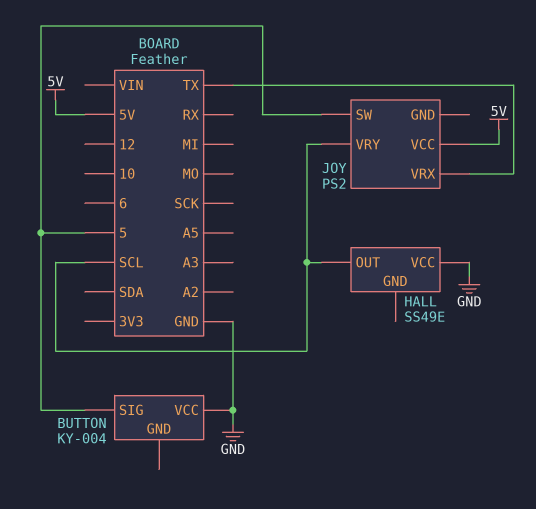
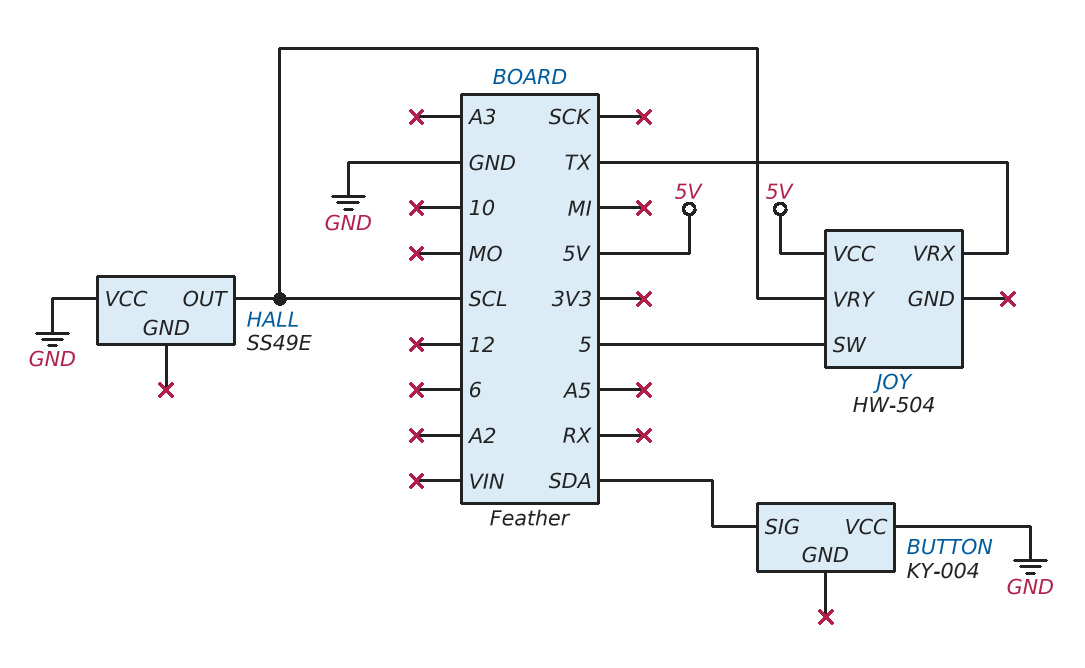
BUTTON pin SIG: 5 -> SDA
JOY: PS2 -> HW-504

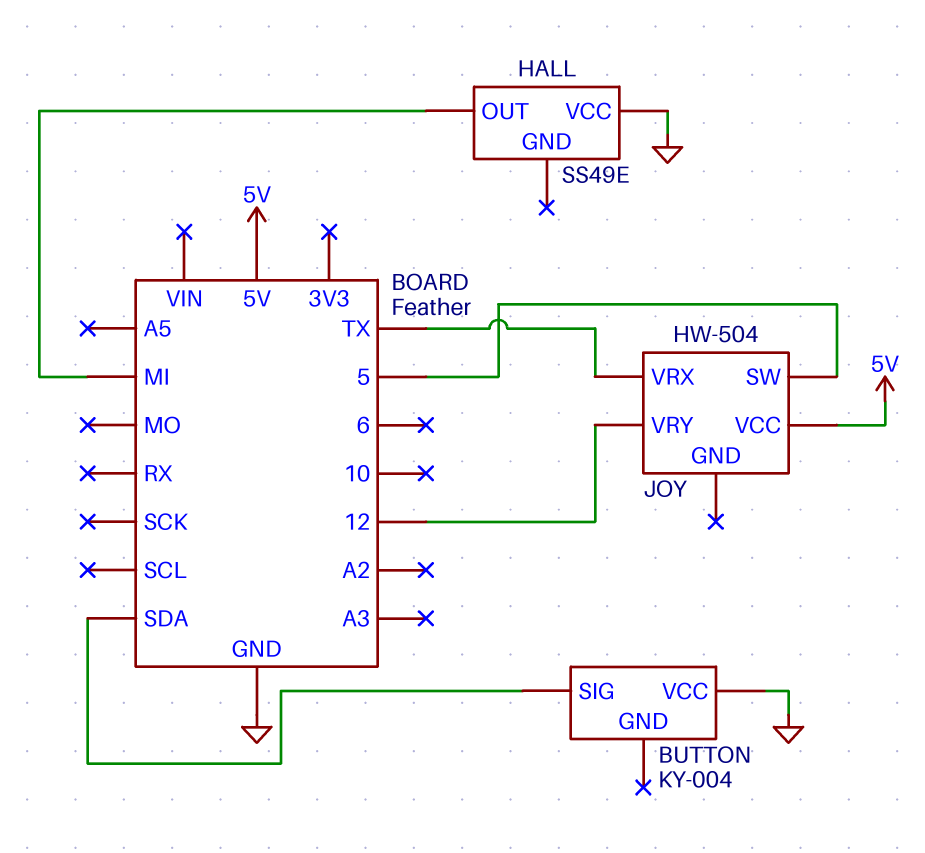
HALL pin OUT: SCL -> MI
JOY pin VRY: SCL -> 12

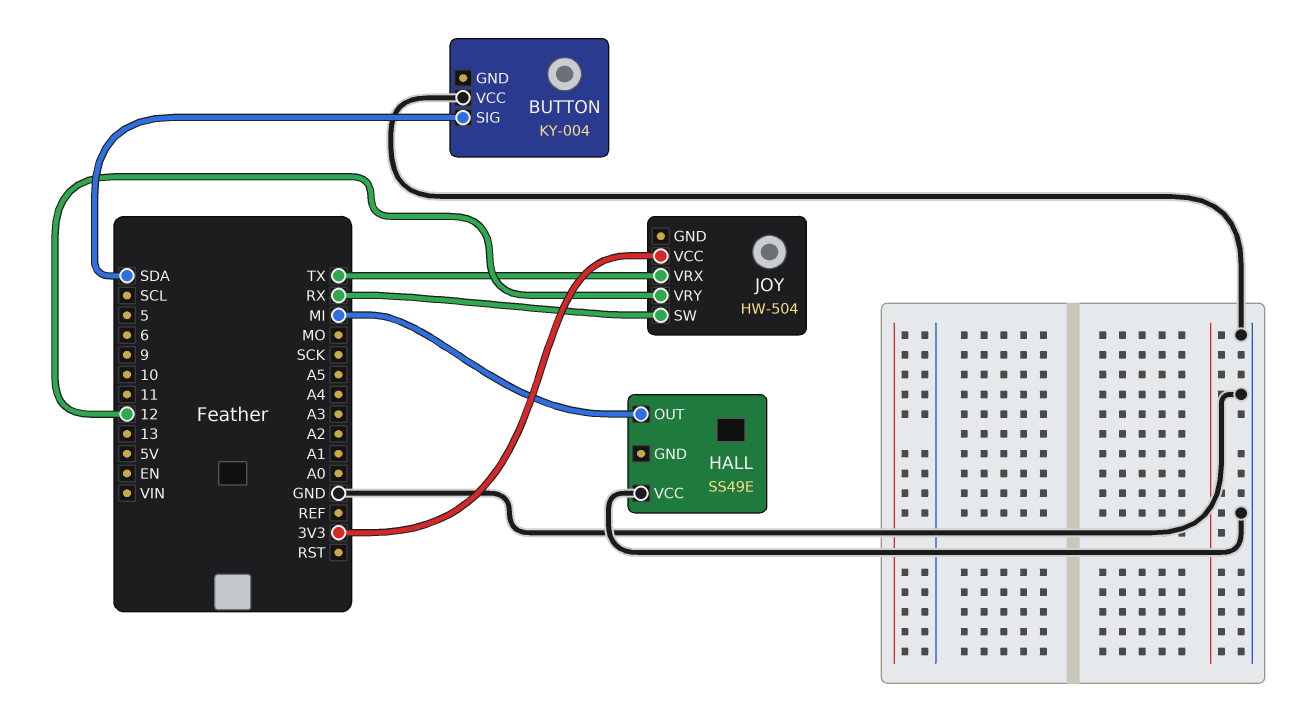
JOY pin SW: 5 -> RX
JOY pin VCC: 5V -> 3V3

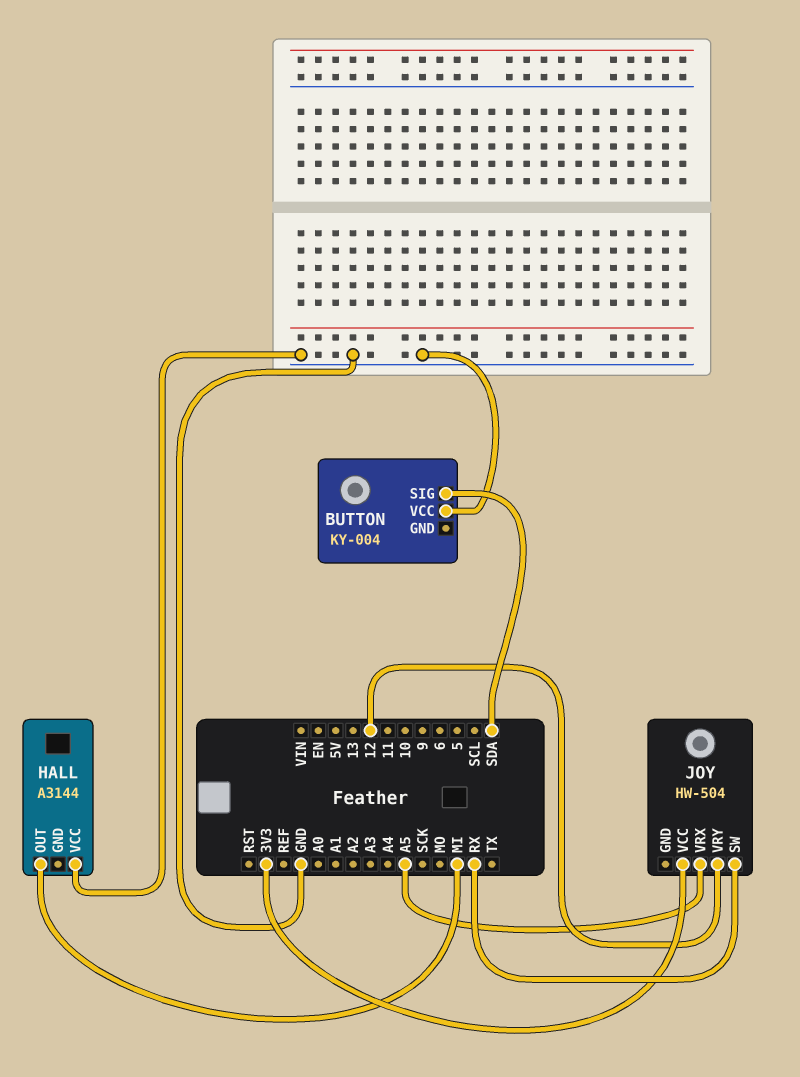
HALL: SS49E -> A3144
JOY pin VRX: TX -> A5

